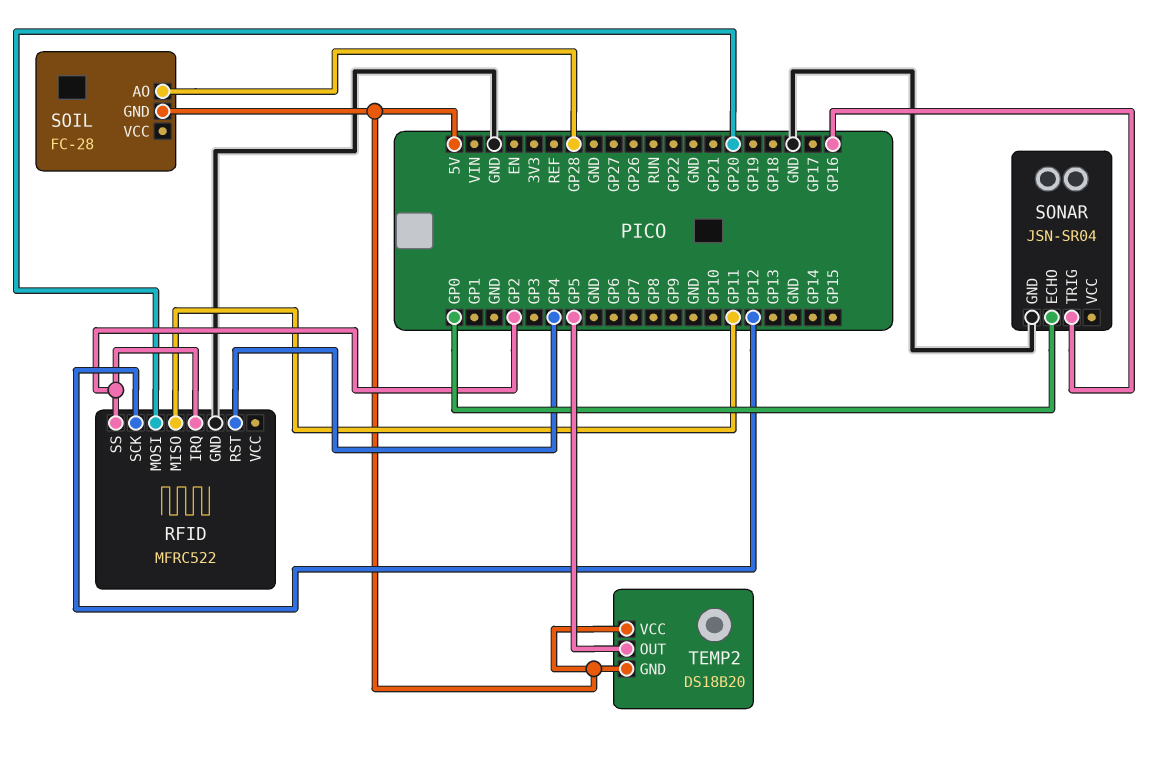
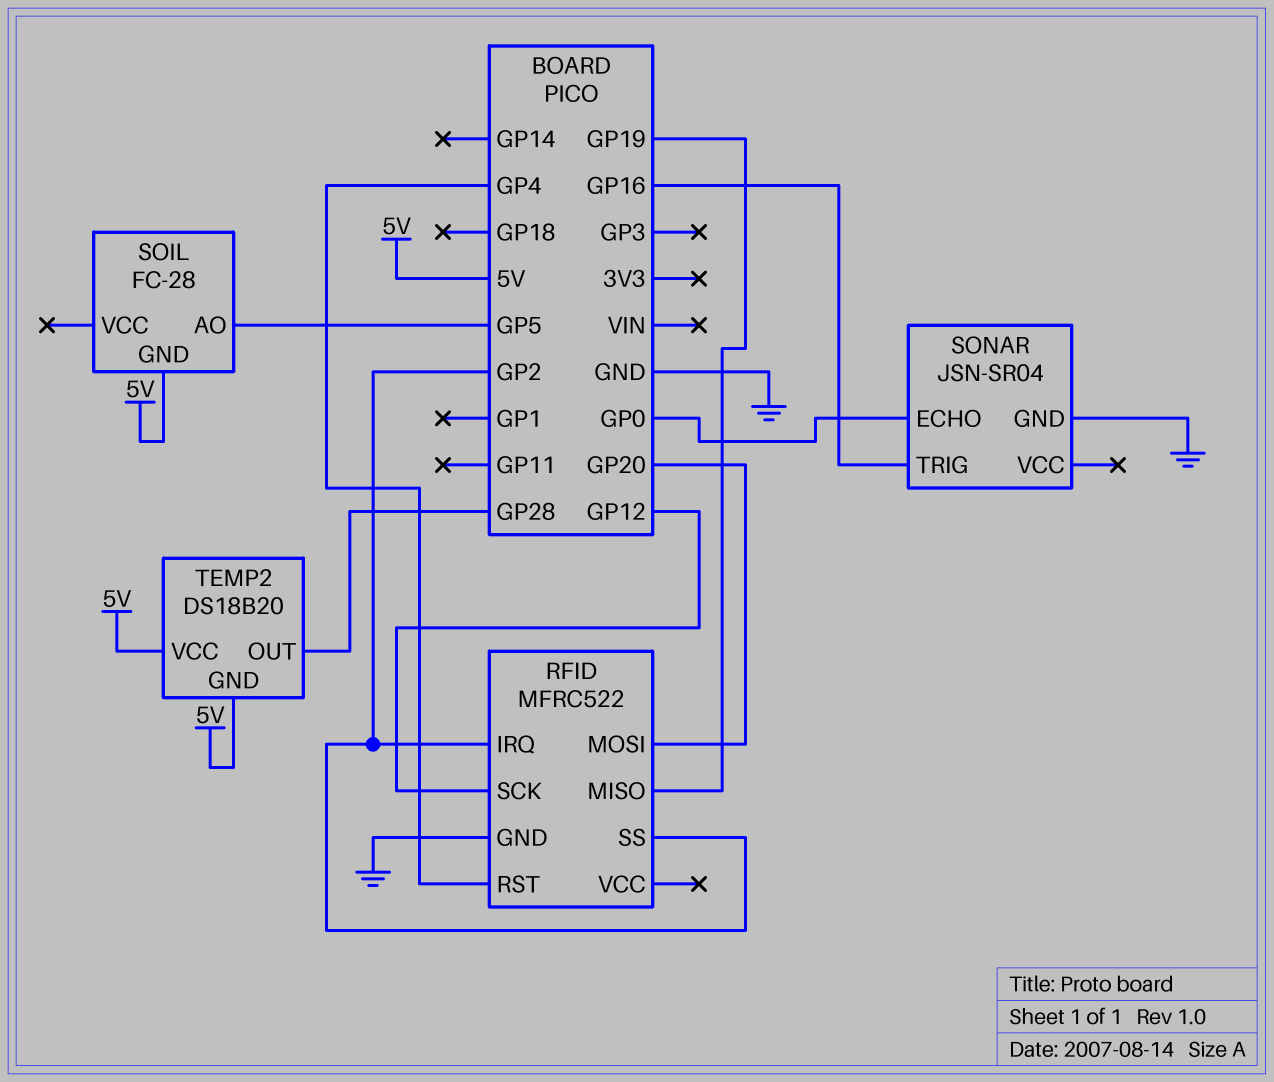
RFID pin MISO: GP11 -> GP19
SOIL pin AO: GP28 -> GP5
TEMP2 pin OUT: GP5 -> GP28

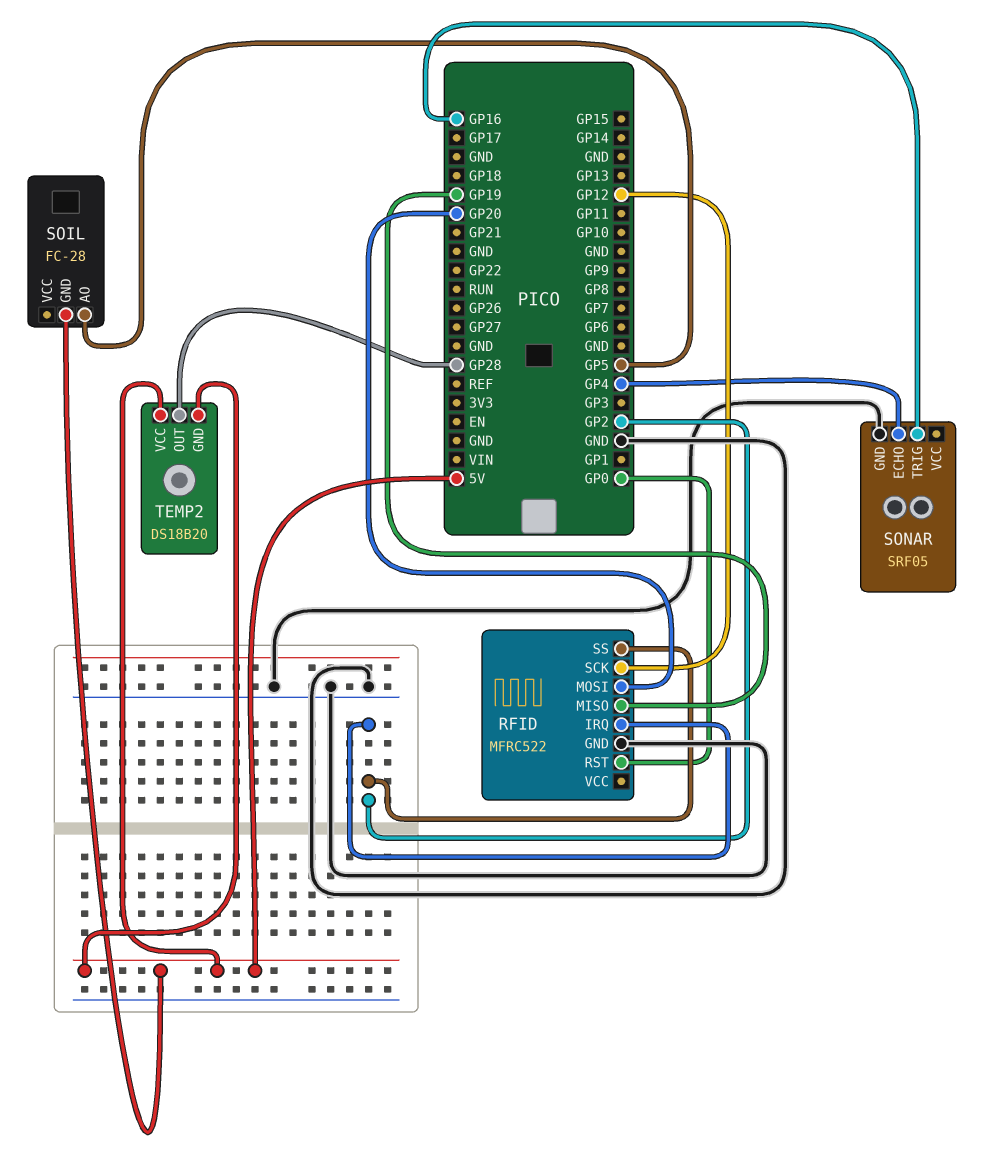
RFID pin RST: GP4 -> GP0
SONAR: JSN-SR04 -> SRF05
SONAR pin ECHO: GP0 -> GP4

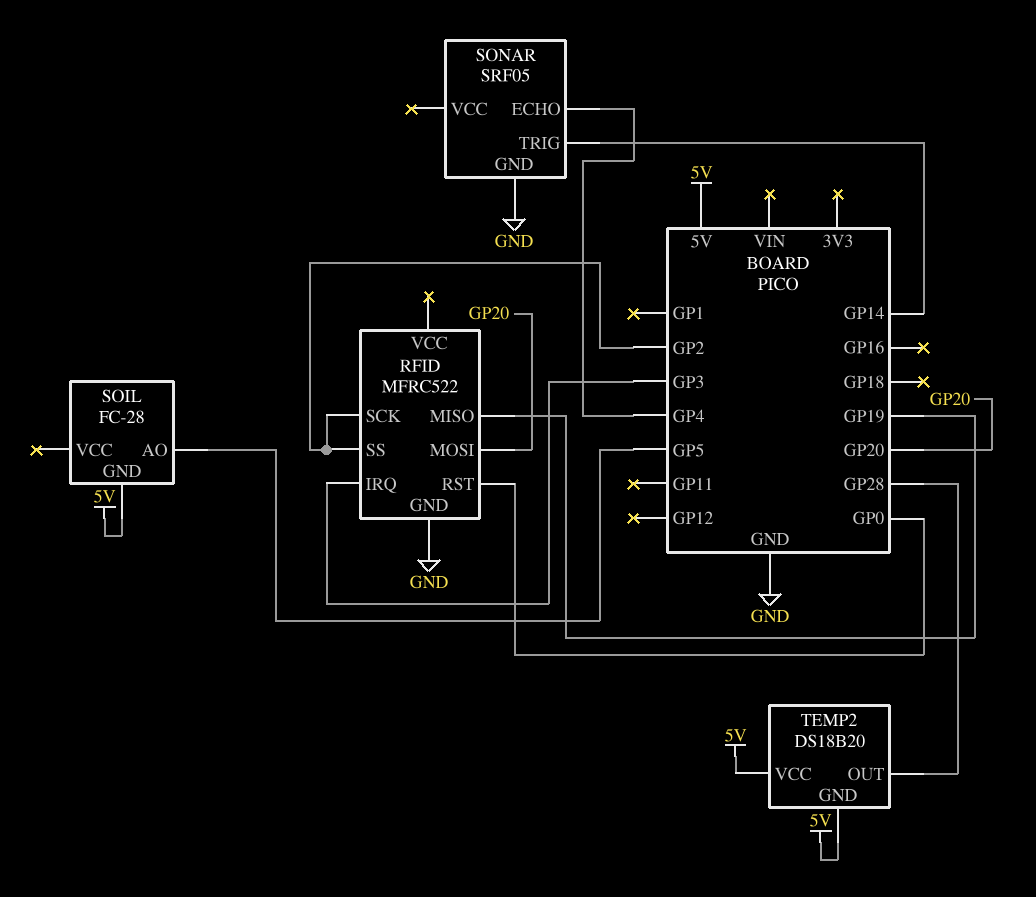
RFID pin IRQ: GP2 -> GP3
RFID pin SCK: GP12 -> GP2
SONAR pin TRIG: GP16 -> GP14

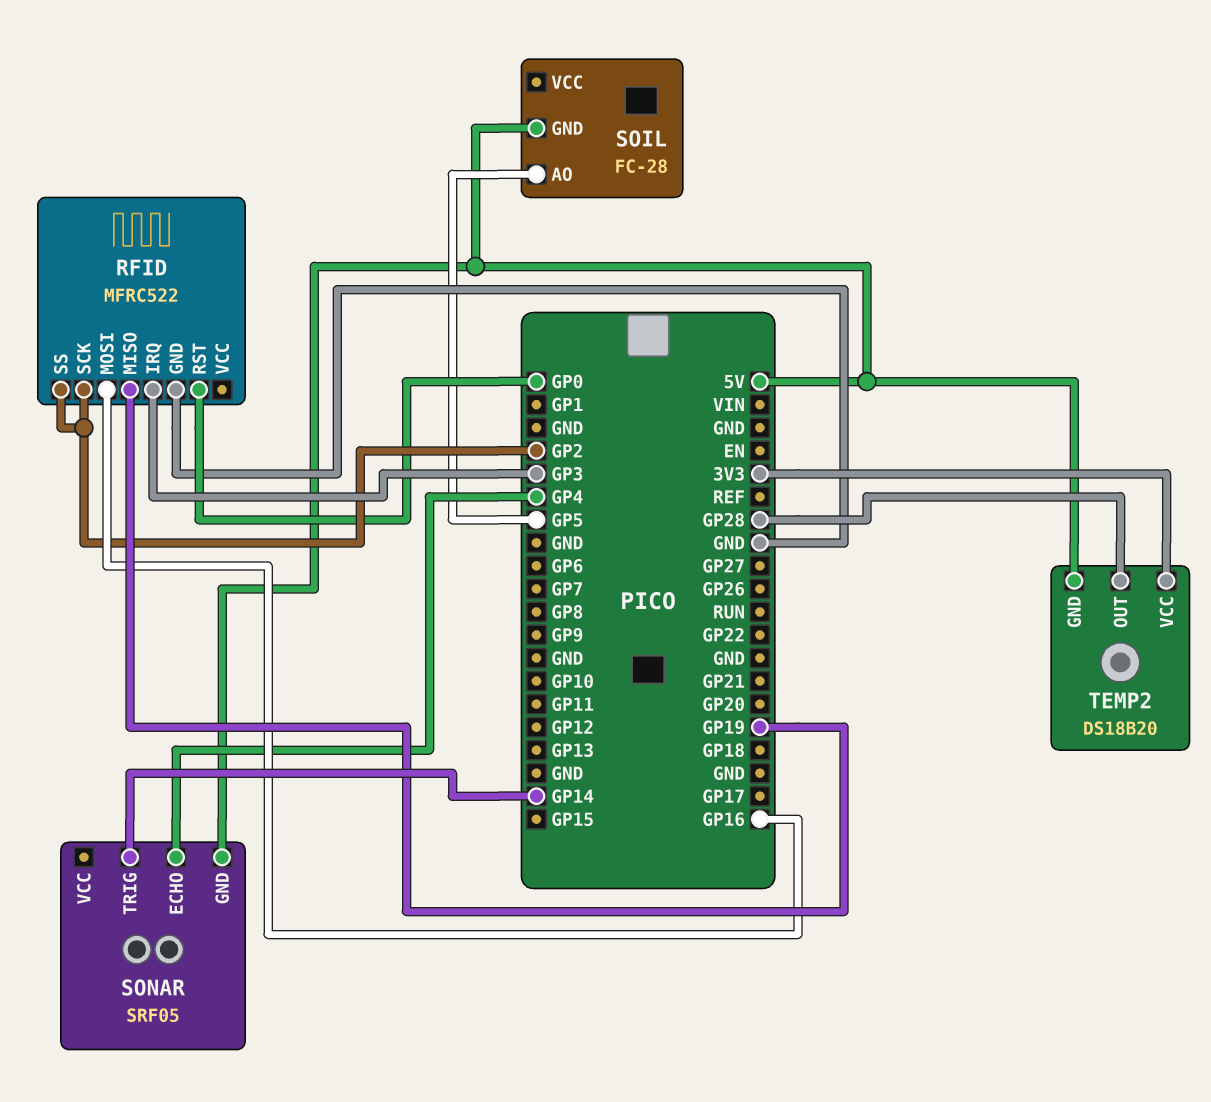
RFID pin MOSI: GP20 -> GP16
SONAR pin GND: GND -> 5V
TEMP2 pin VCC: 5V -> 3V3

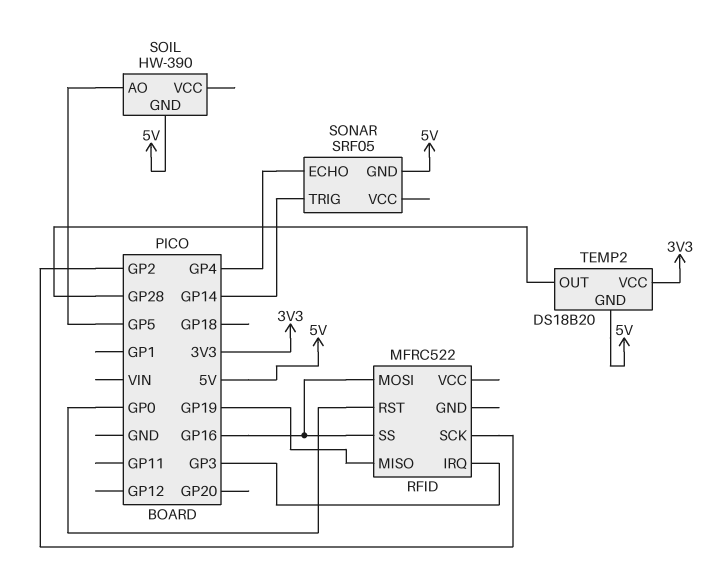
RFID pin GND: GND -> none
RFID pin SS: GP2 -> GP16
SOIL: FC-28 -> HW-390

